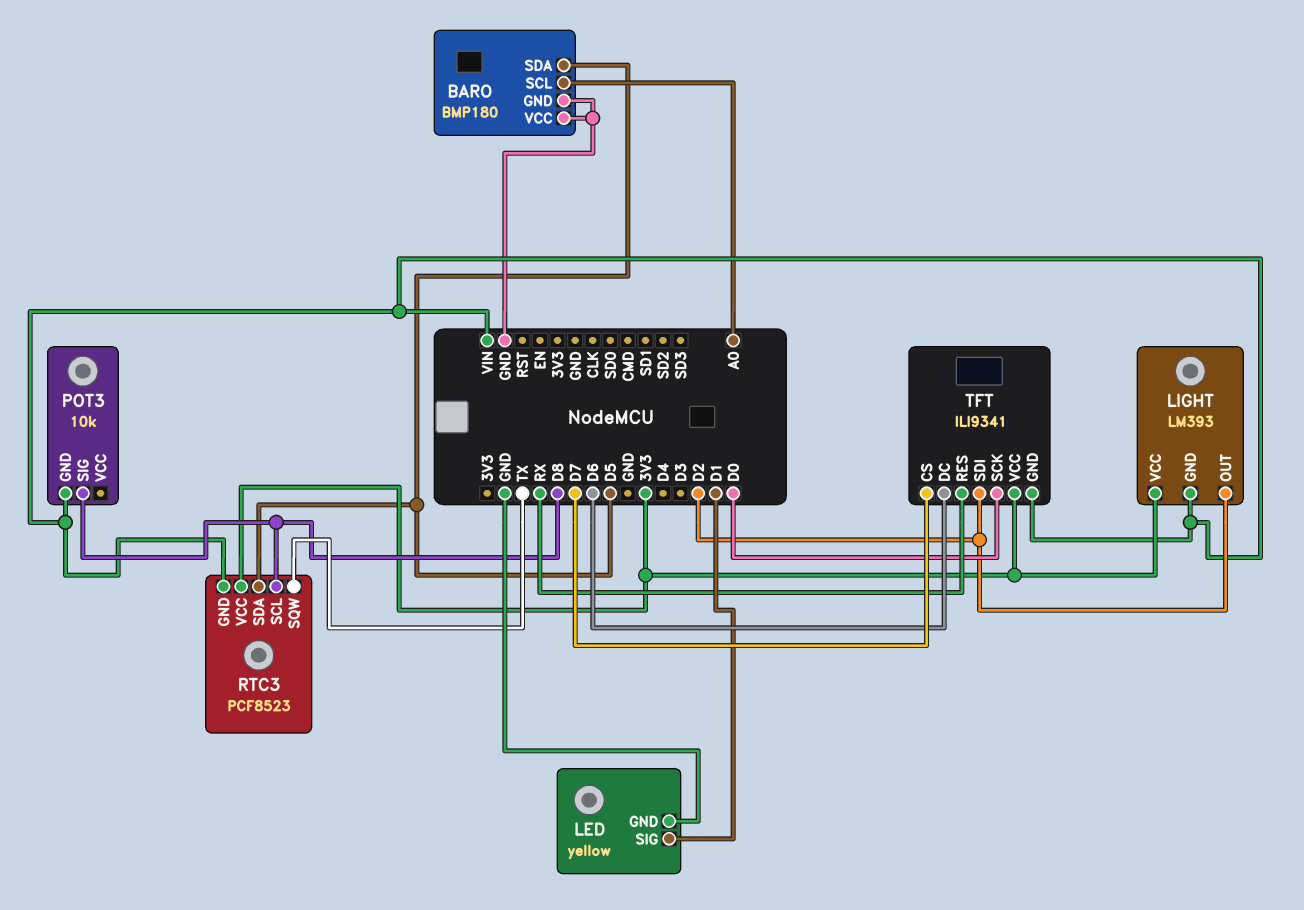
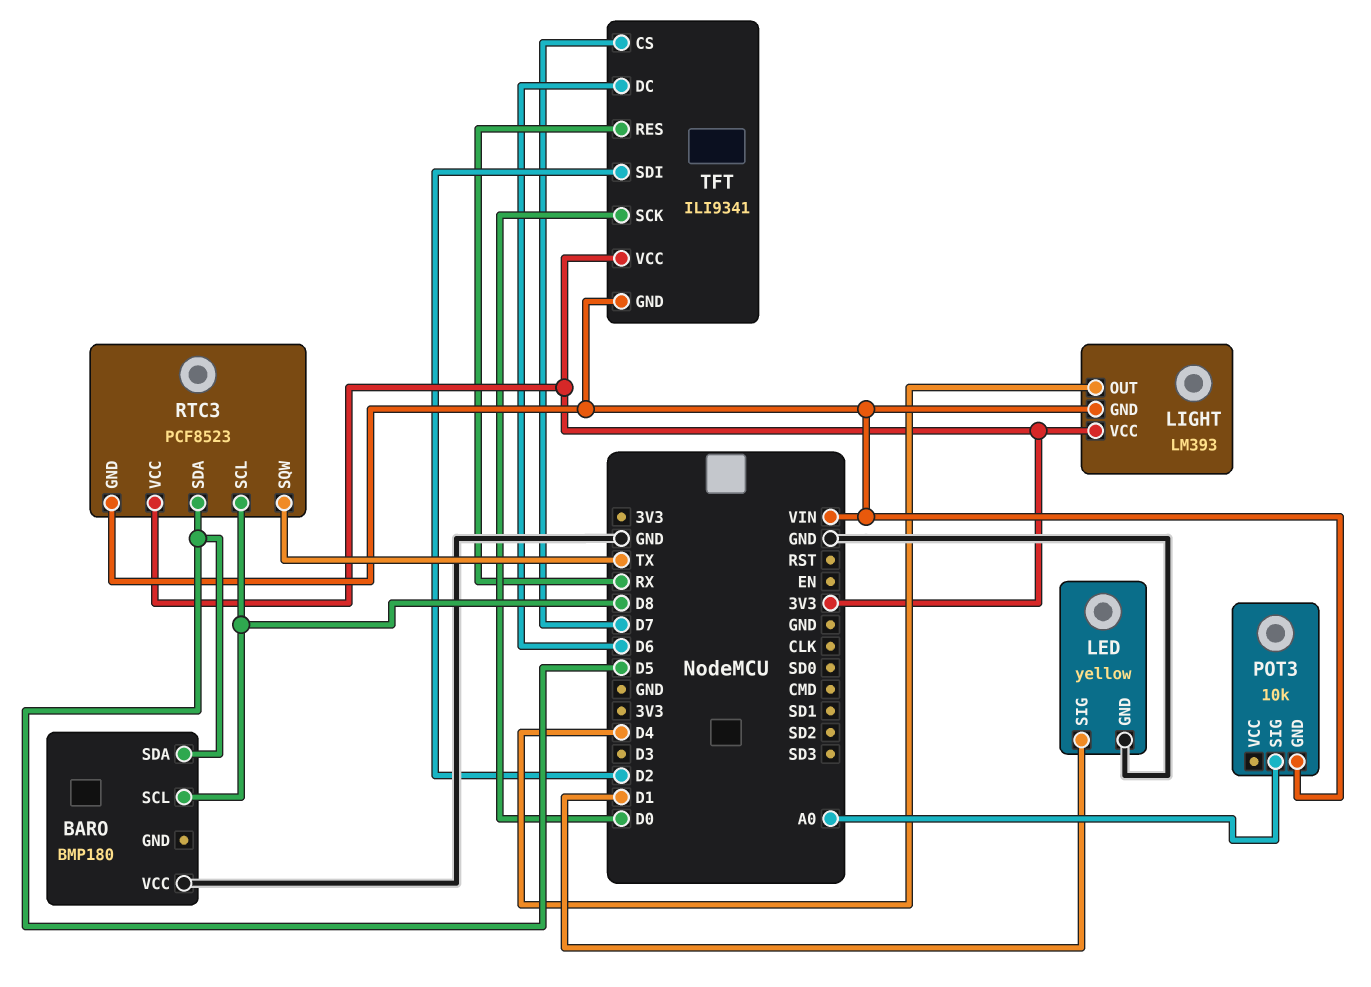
BARO pin GND: GND -> none
BARO pin SCL: A0 -> D8
LIGHT pin OUT: D2 -> D4
POT3 pin SIG: D8 -> A0

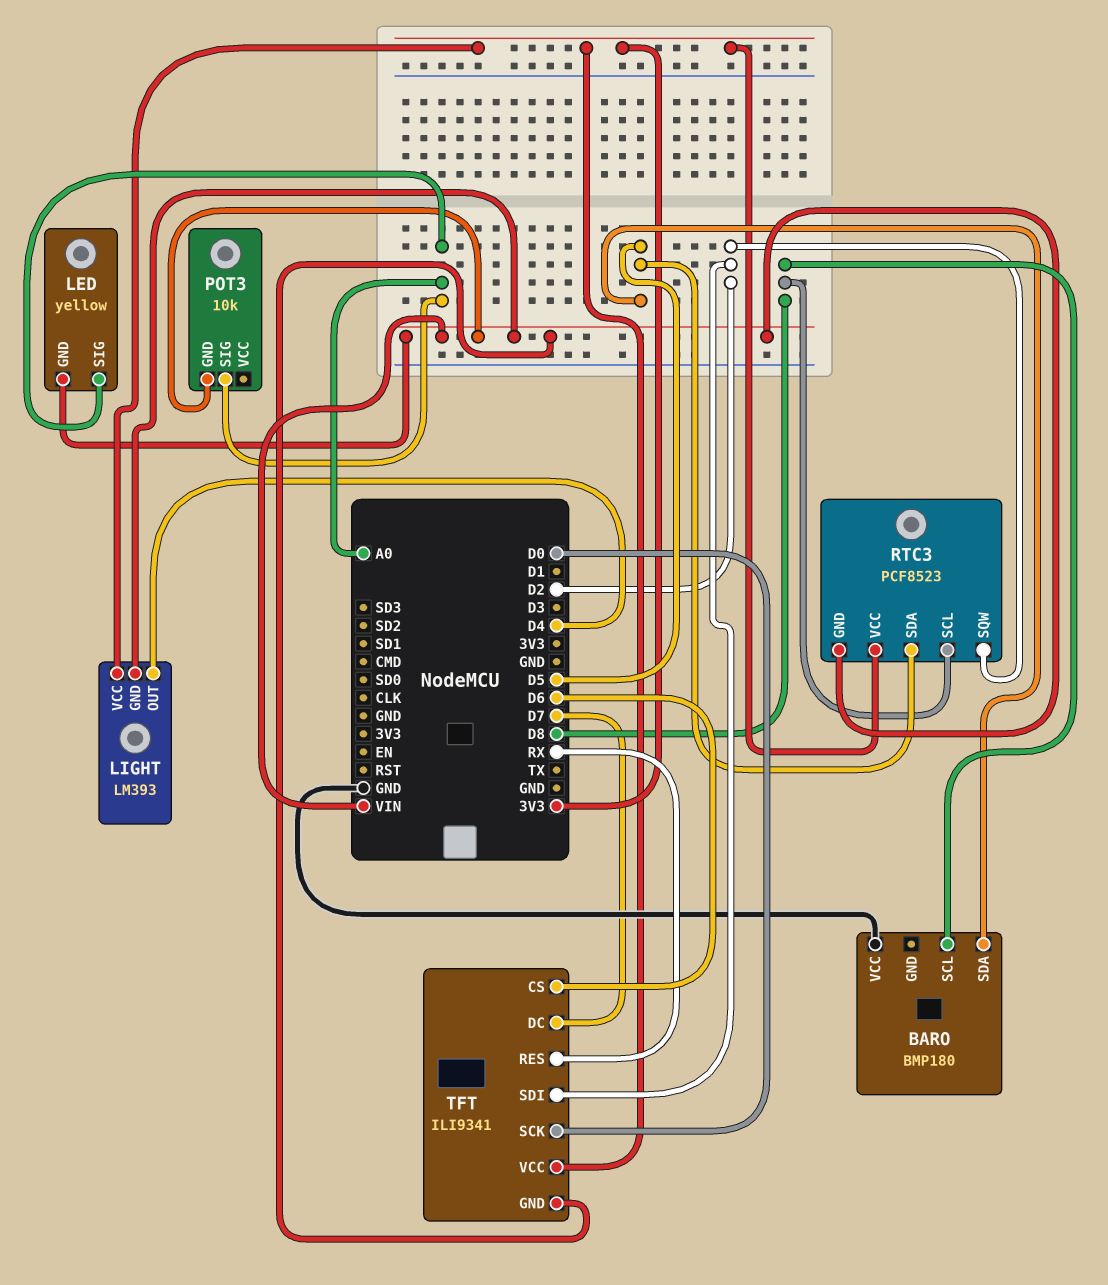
LED pin GND: GND -> VIN
LED pin SIG: D1 -> A0
RTC3 pin SQW: TX -> D2
TFT pin CS: D7 -> D6
TFT pin DC: D6 -> D7

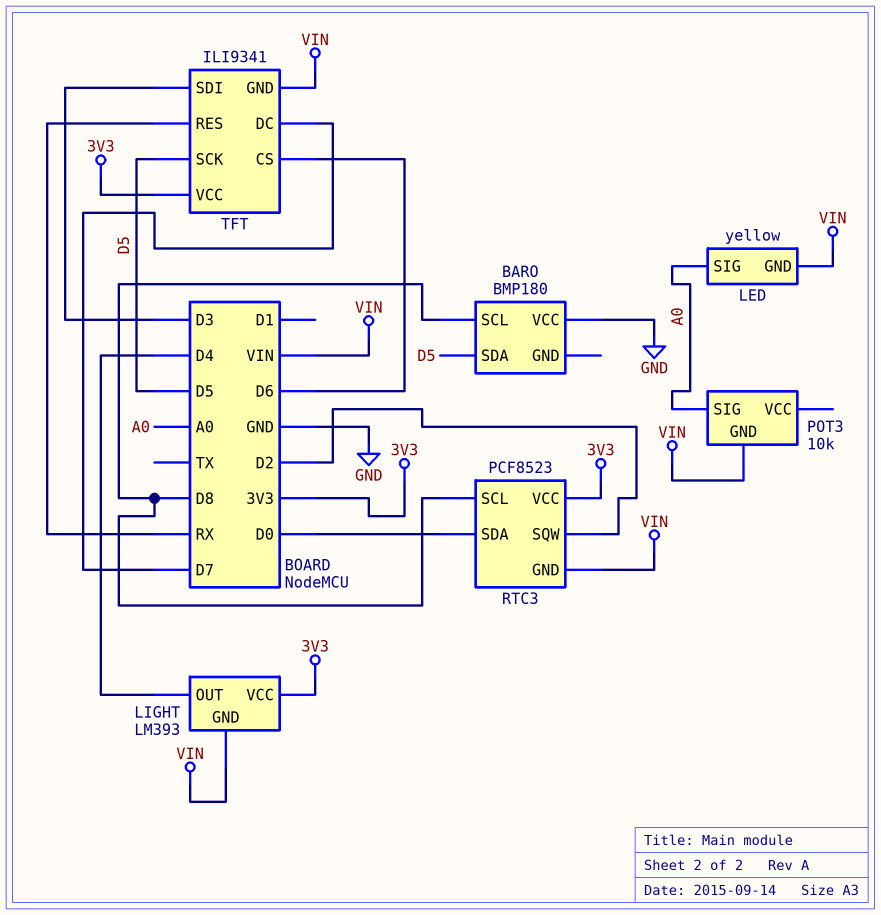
RTC3 pin SDA: D5 -> D0
TFT pin SCK: D0 -> D5
TFT pin SDI: D2 -> D3

